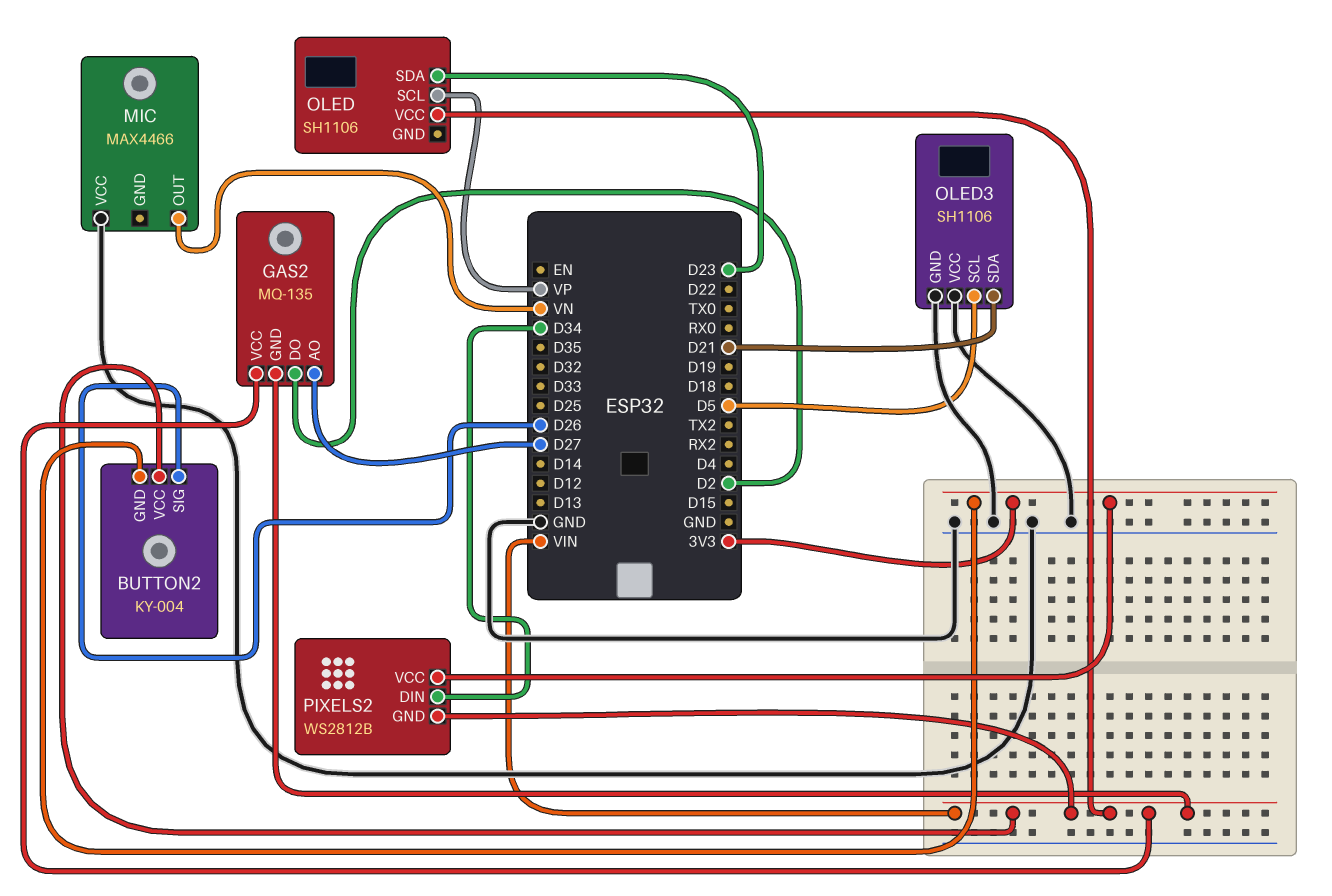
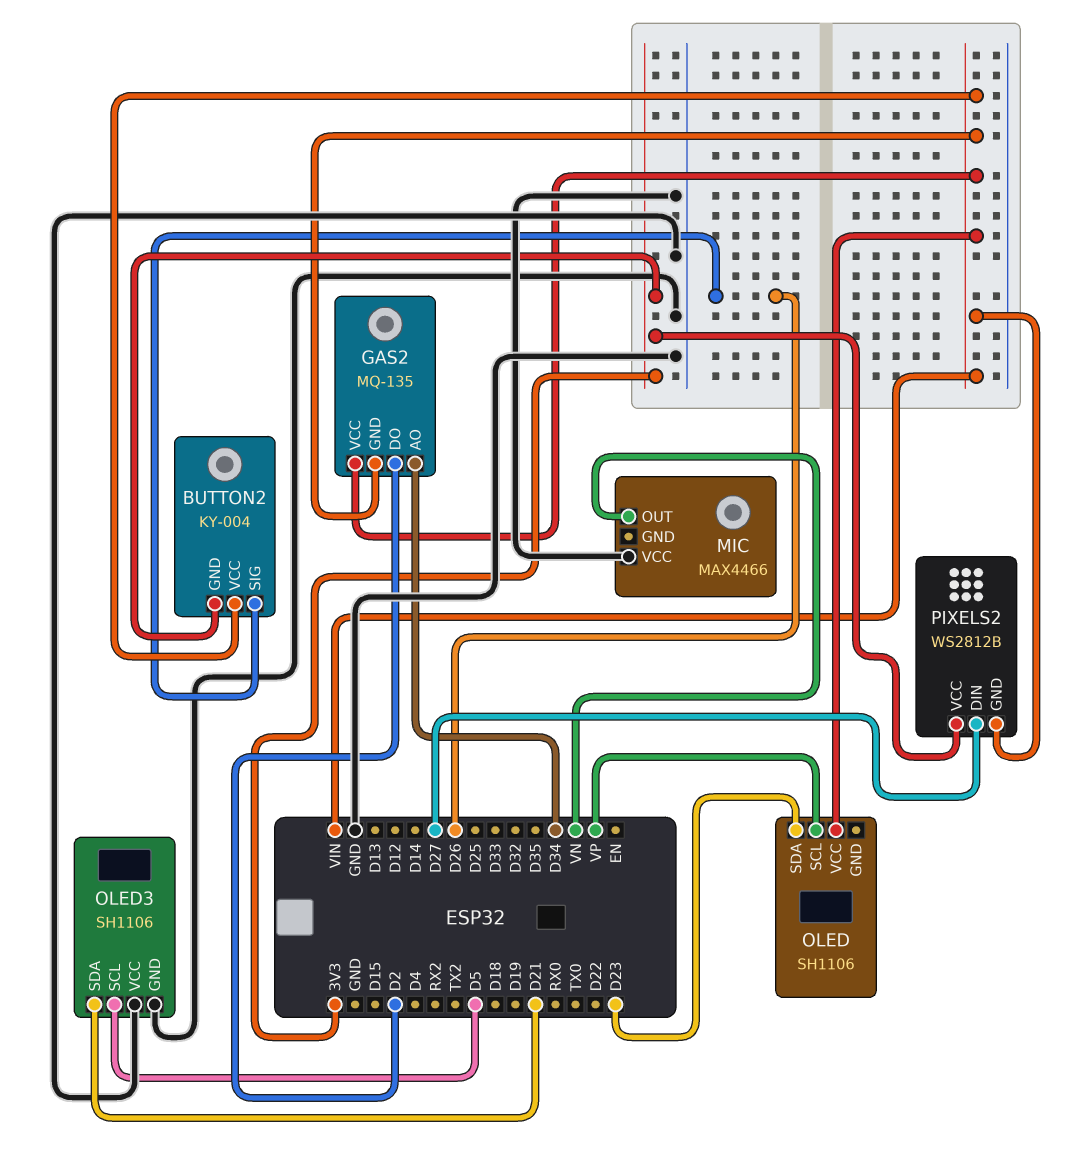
GAS2 pin AO: D27 -> D34
PIXELS2 pin DIN: D34 -> D27

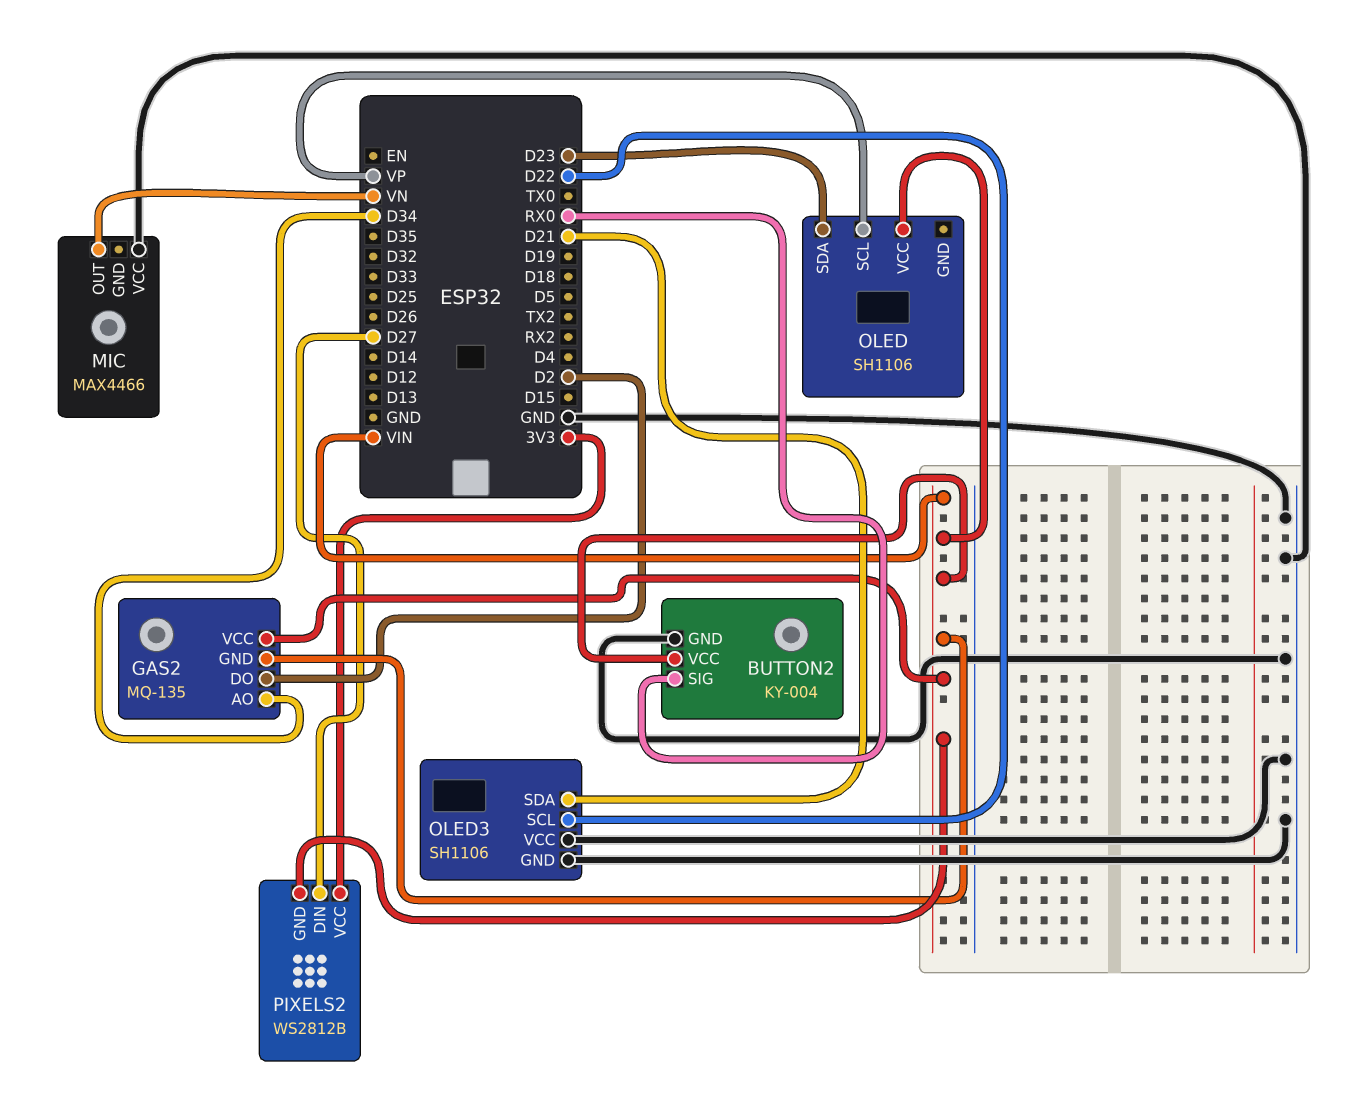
BUTTON2 pin GND: 3V3 -> GND
BUTTON2 pin SIG: D26 -> RX0
OLED3 pin SCL: D5 -> D22

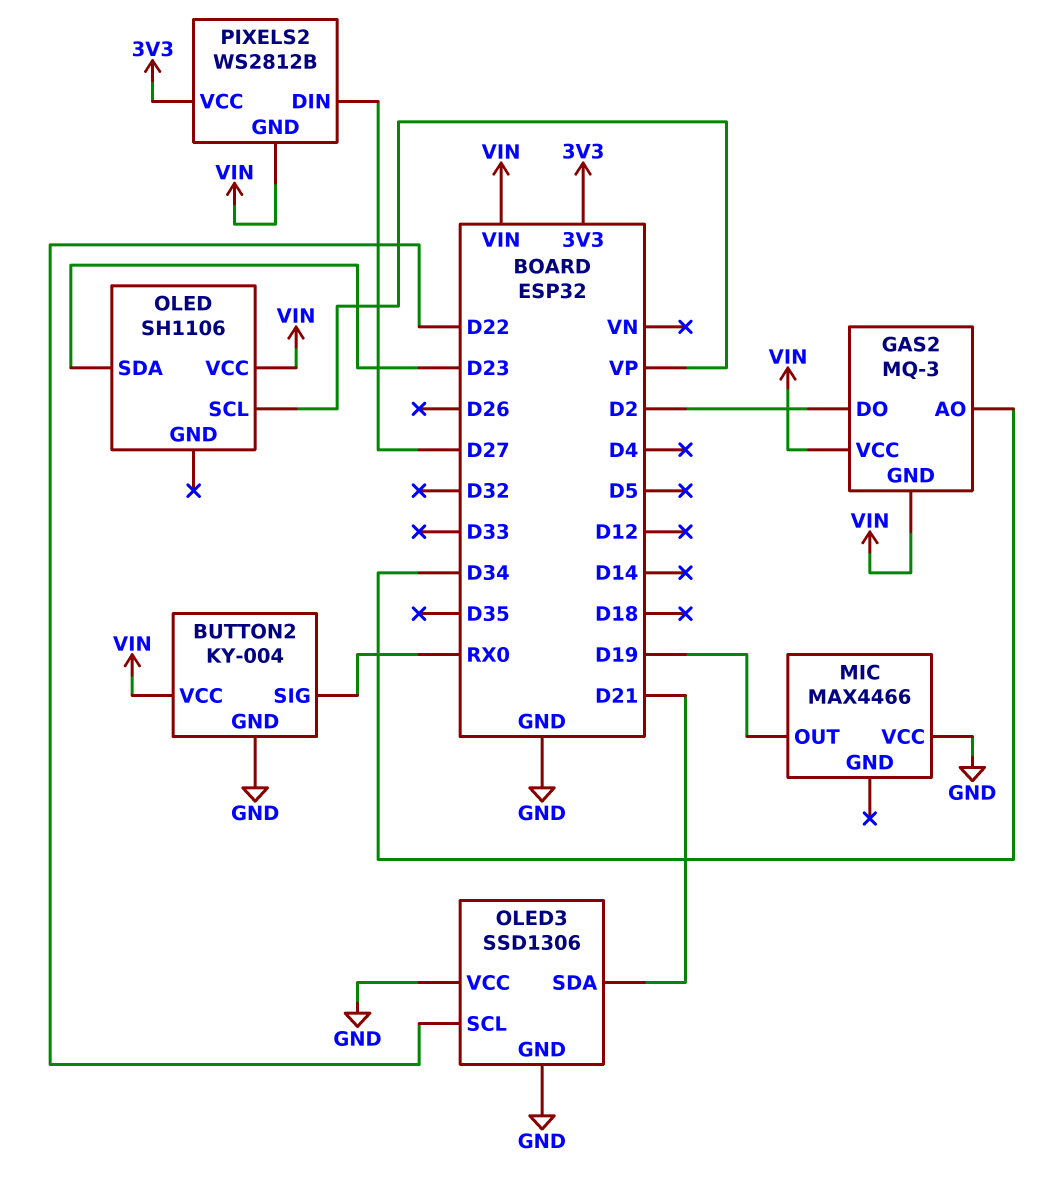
GAS2: MQ-135 -> MQ-3
MIC pin OUT: VN -> D19
OLED3: SH1106 -> SSD1306

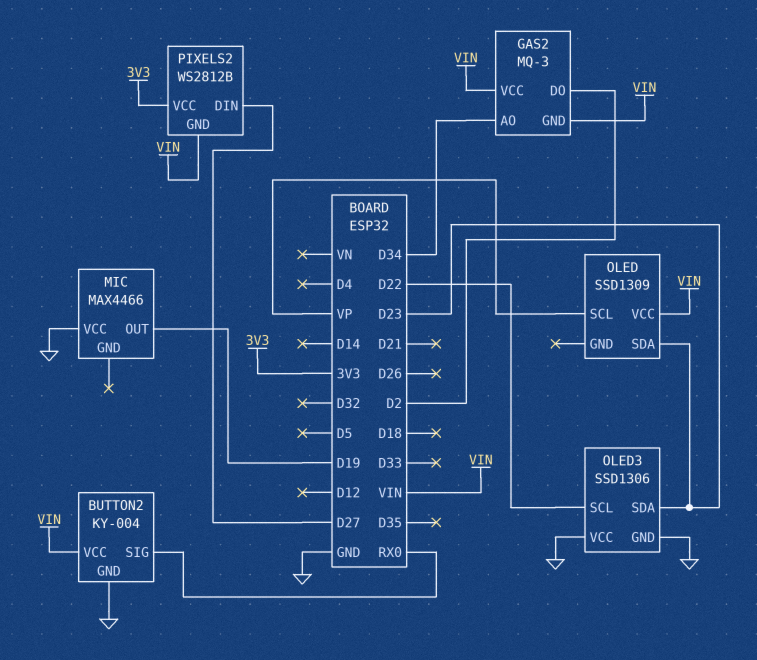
OLED: SH1106 -> SSD1309
OLED3 pin SDA: D21 -> D23

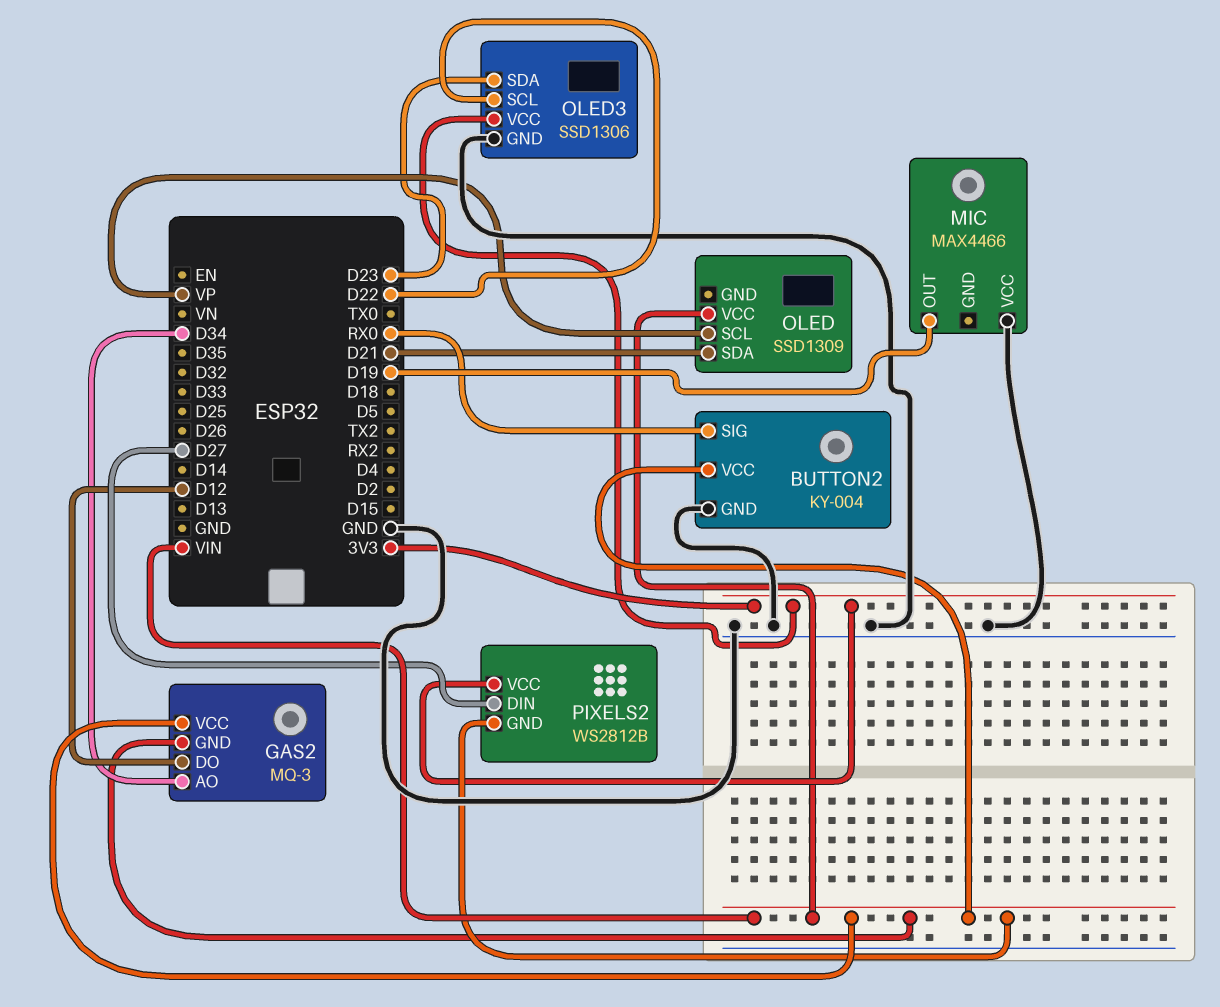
GAS2 pin DO: D2 -> D12
OLED pin SDA: D23 -> D21
OLED3 pin VCC: GND -> 3V3

